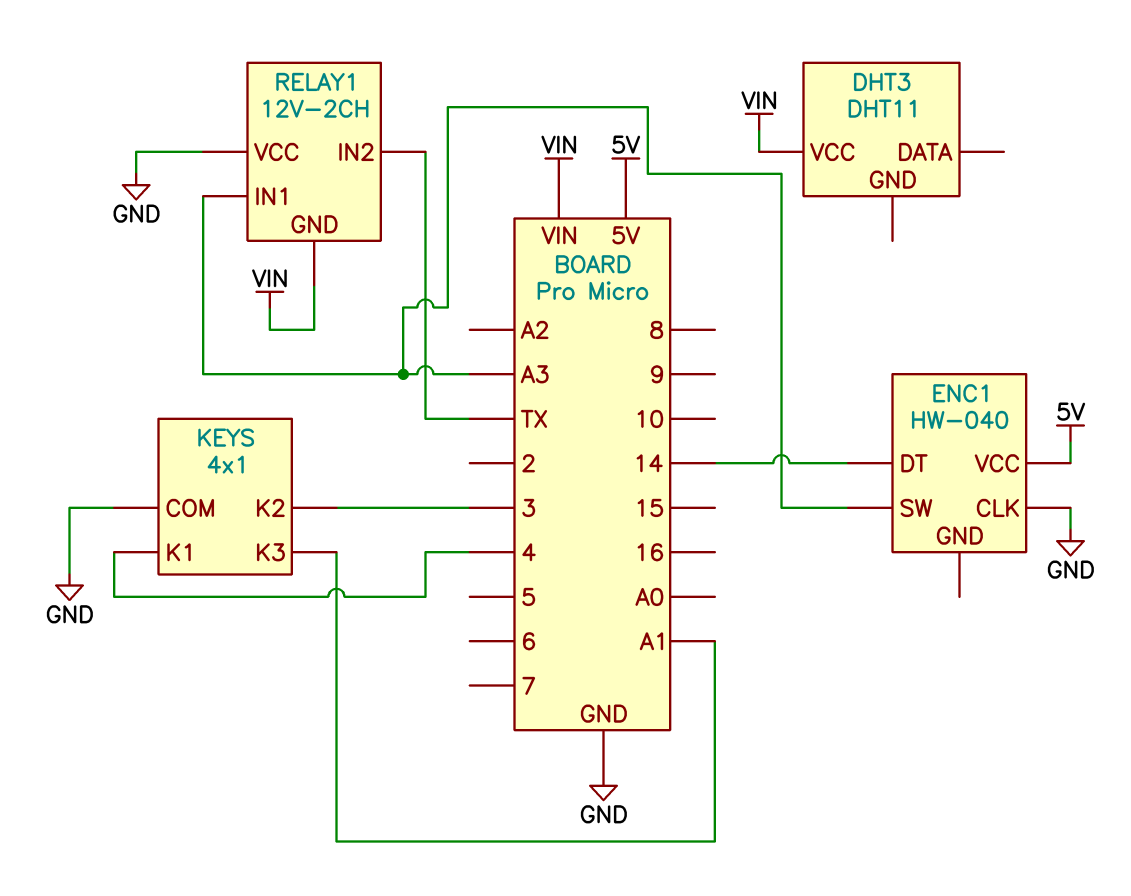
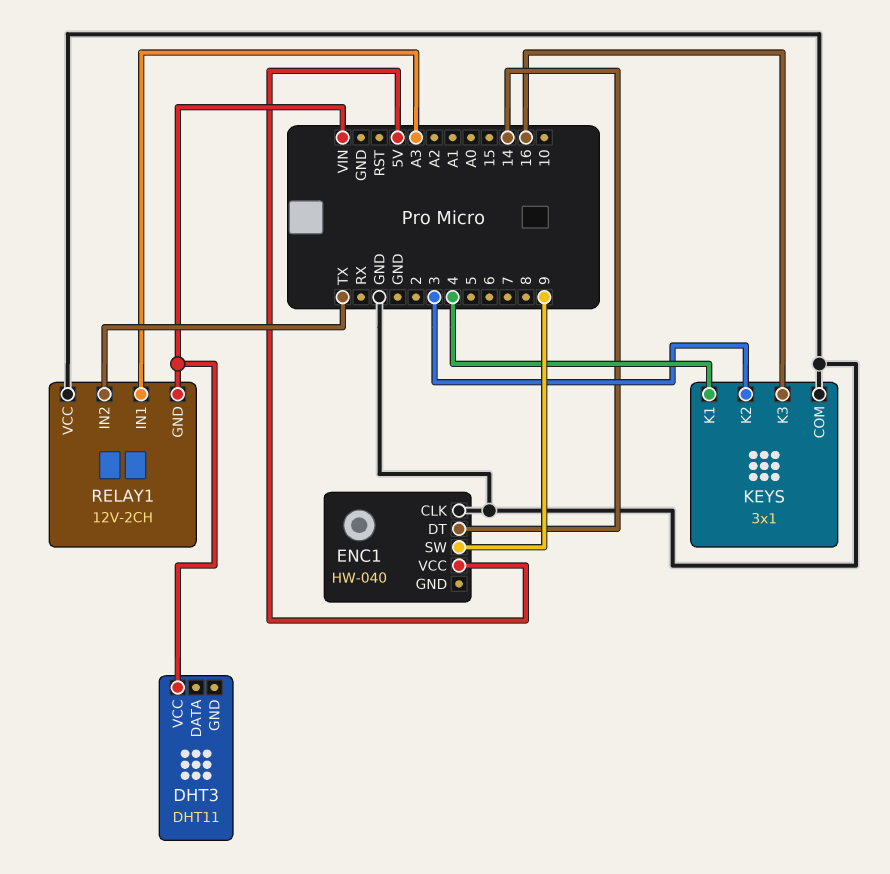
ENC1 pin SW: A3 -> 9
KEYS: 4x1 -> 3x1
KEYS pin K3: A1 -> 16

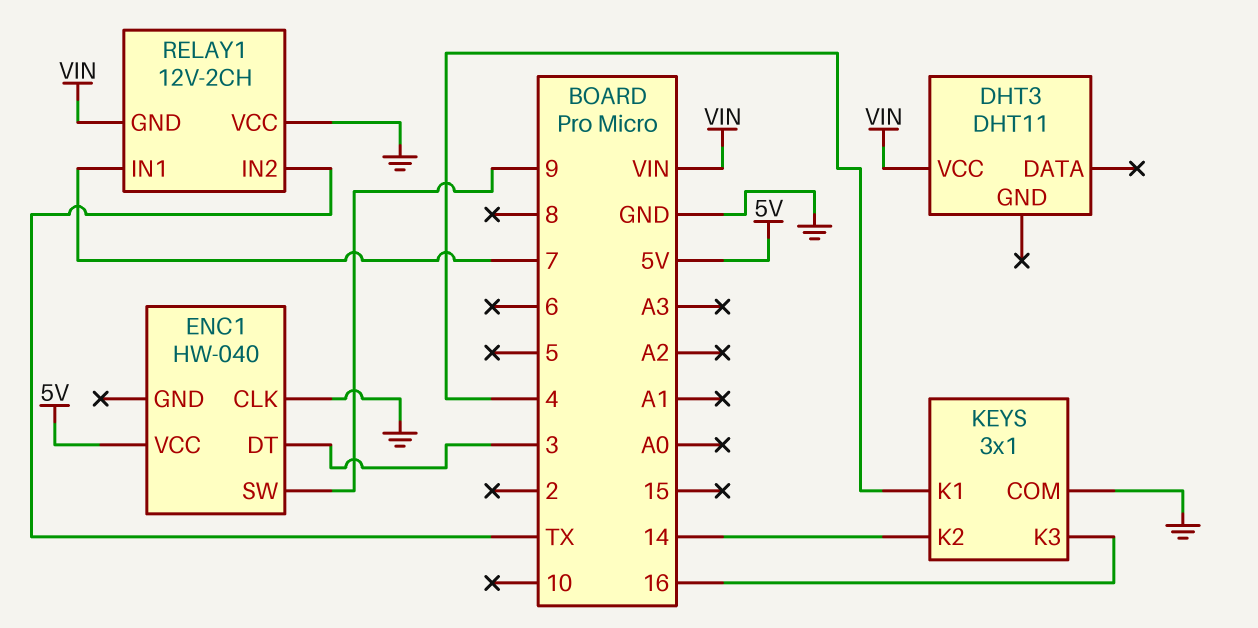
ENC1 pin DT: 14 -> 3
KEYS pin K2: 3 -> 14
RELAY1 pin IN1: A3 -> 7

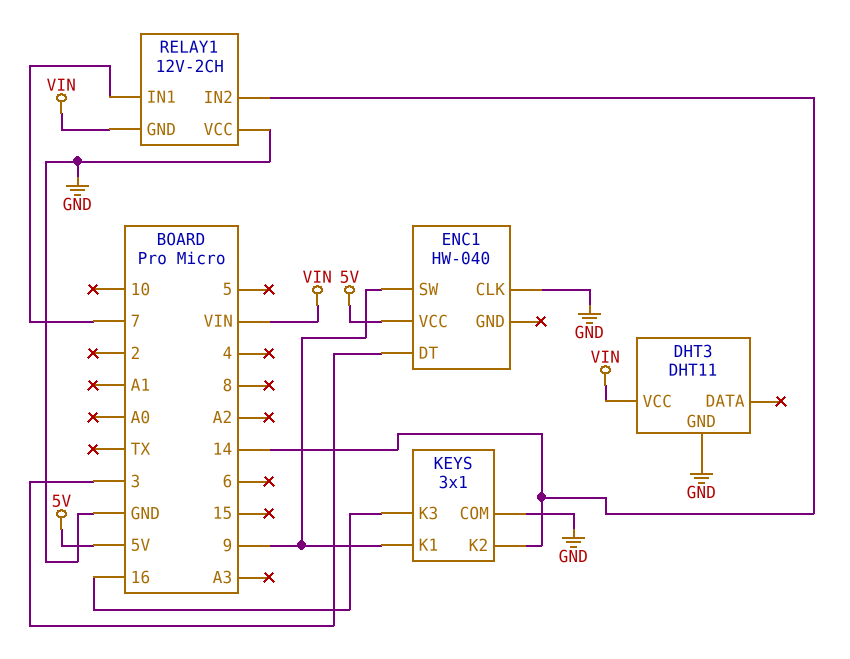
DHT3 pin GND: none -> GND
KEYS pin K1: 4 -> 9
RELAY1 pin IN2: TX -> 14

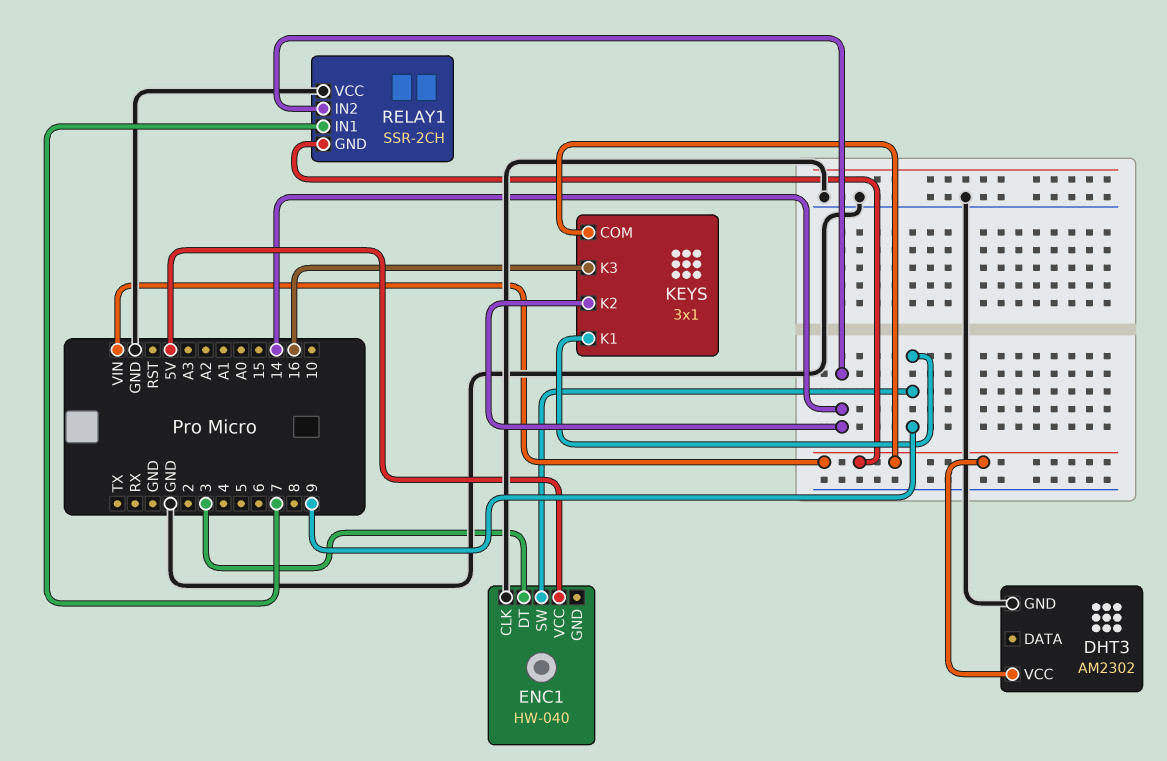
DHT3: DHT11 -> AM2302
KEYS pin COM: GND -> VIN
RELAY1: 12V-2CH -> SSR-2CH

